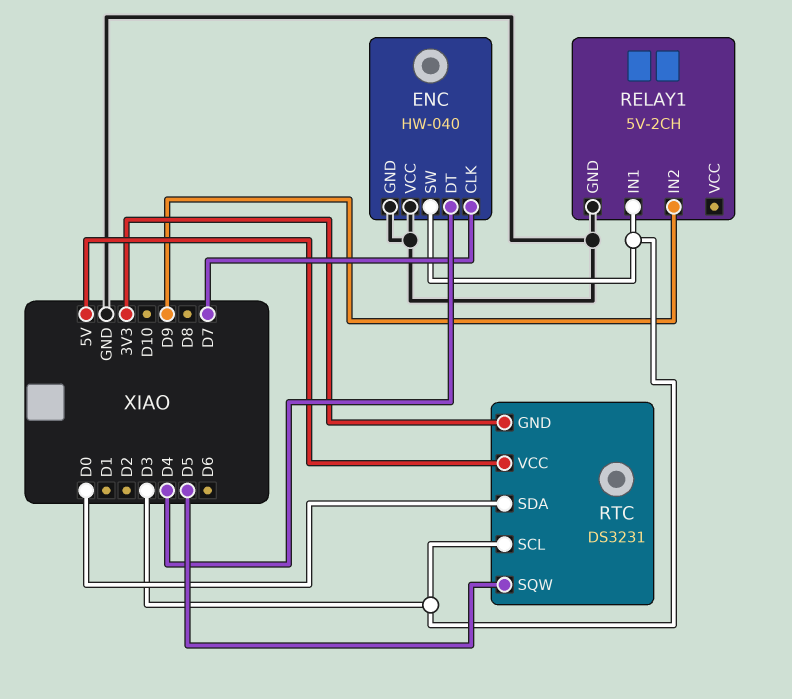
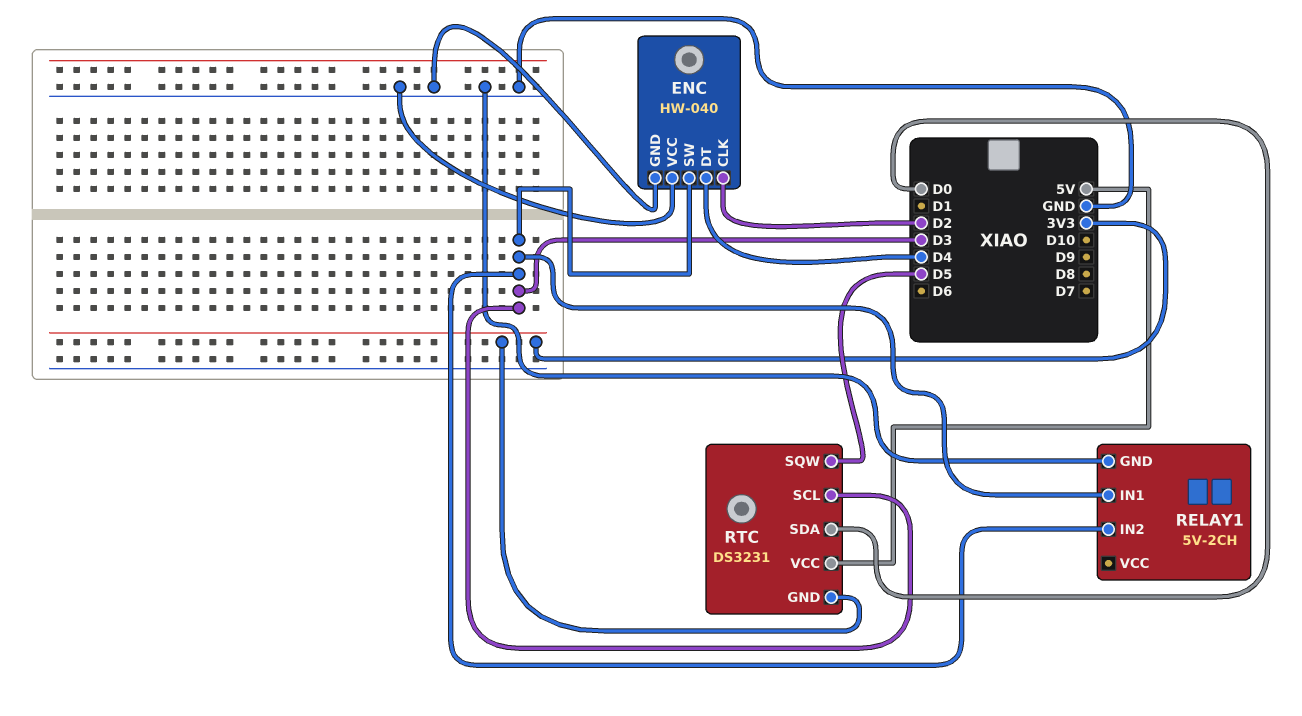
ENC pin CLK: D7 -> D2
RELAY1 pin IN2: D9 -> D3

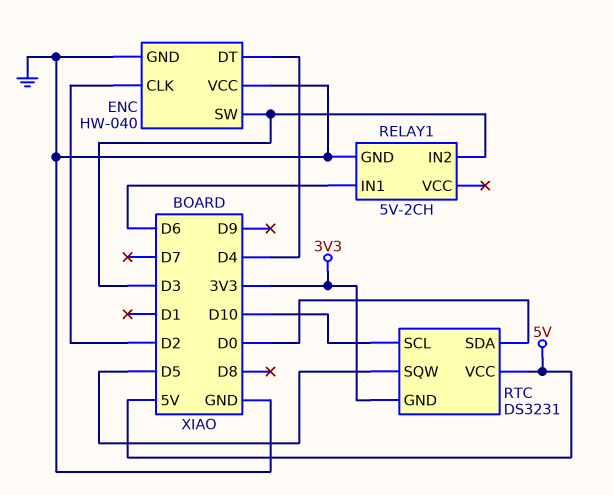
RELAY1 pin IN1: D3 -> D6
RTC pin SCL: D3 -> D10

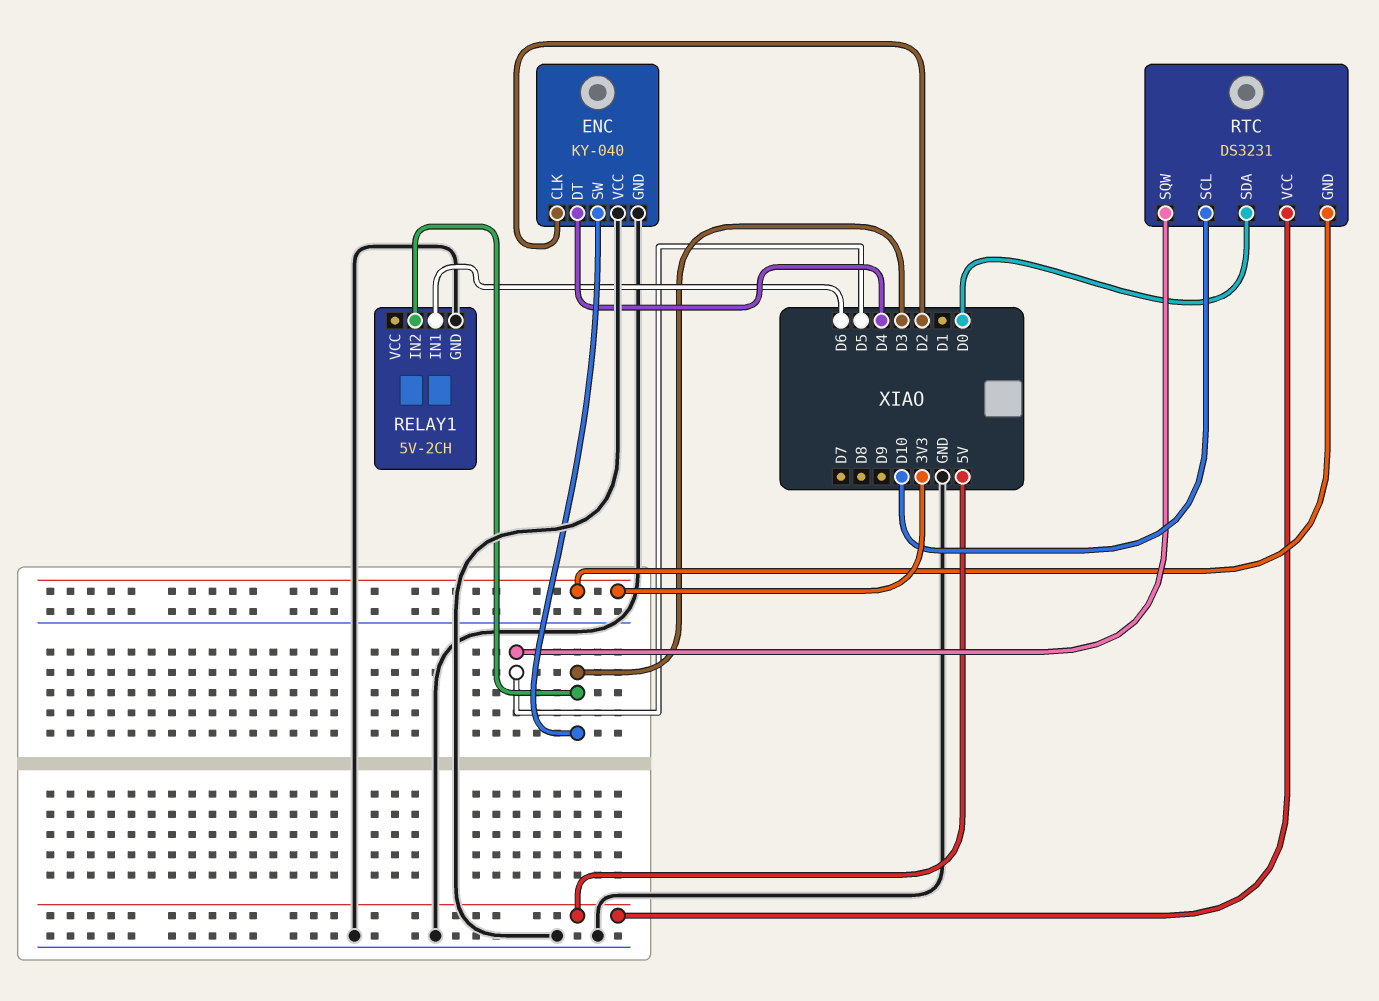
ENC: HW-040 -> KY-040

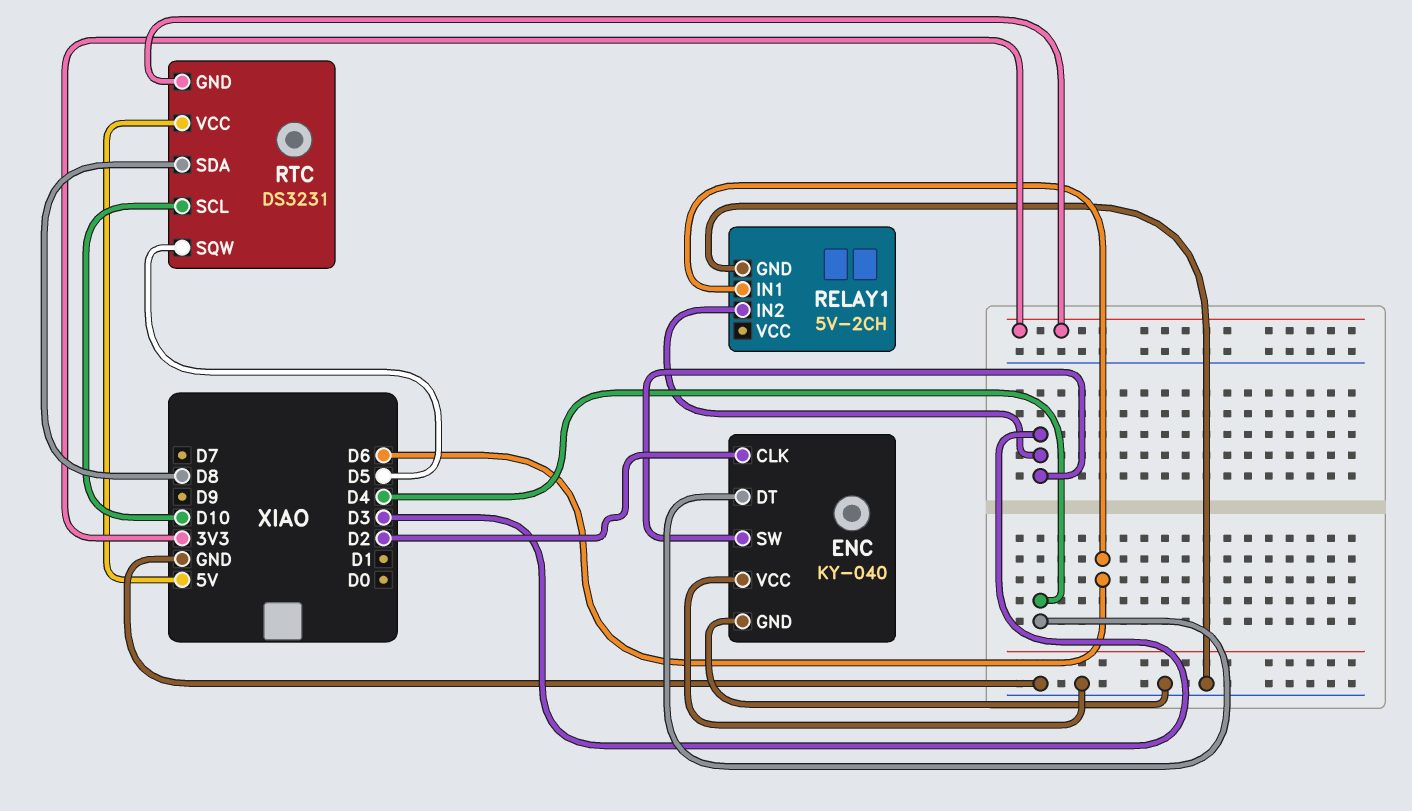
RTC pin SDA: D0 -> D8

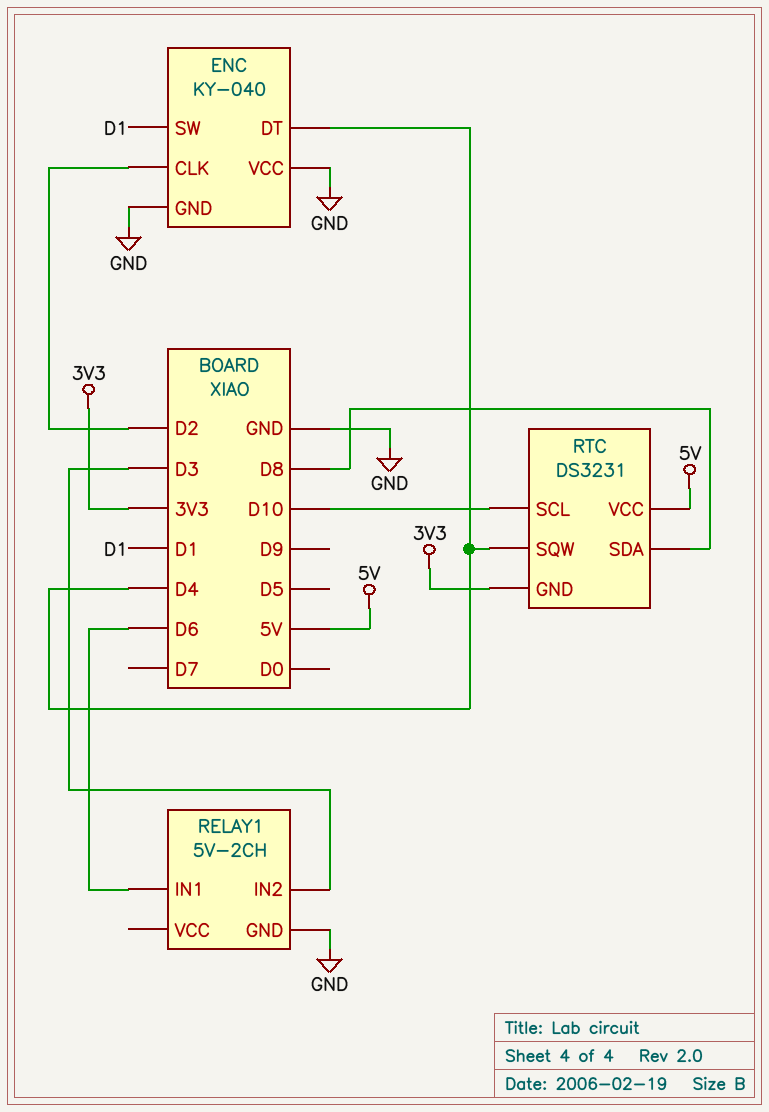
ENC pin SW: D3 -> D1
RTC pin SQW: D5 -> D4

